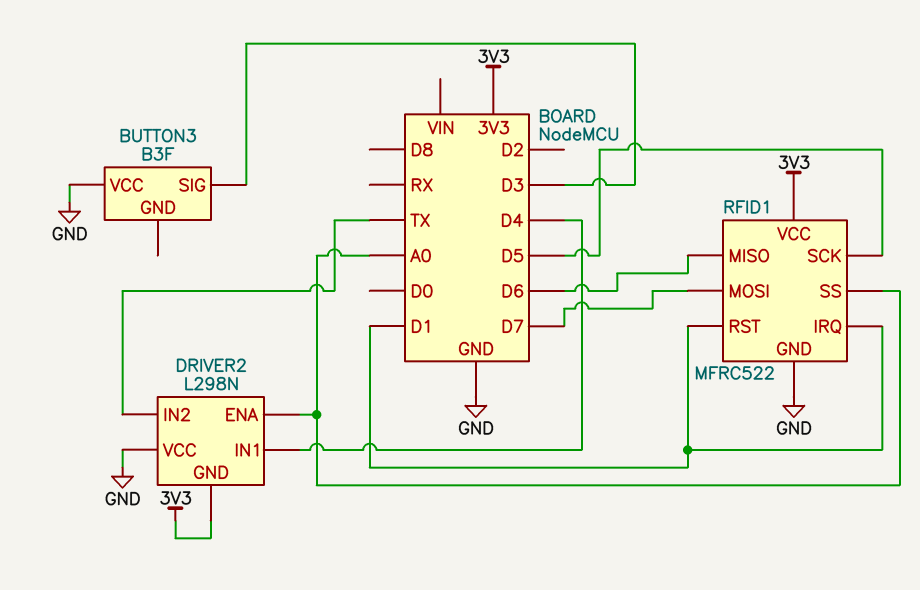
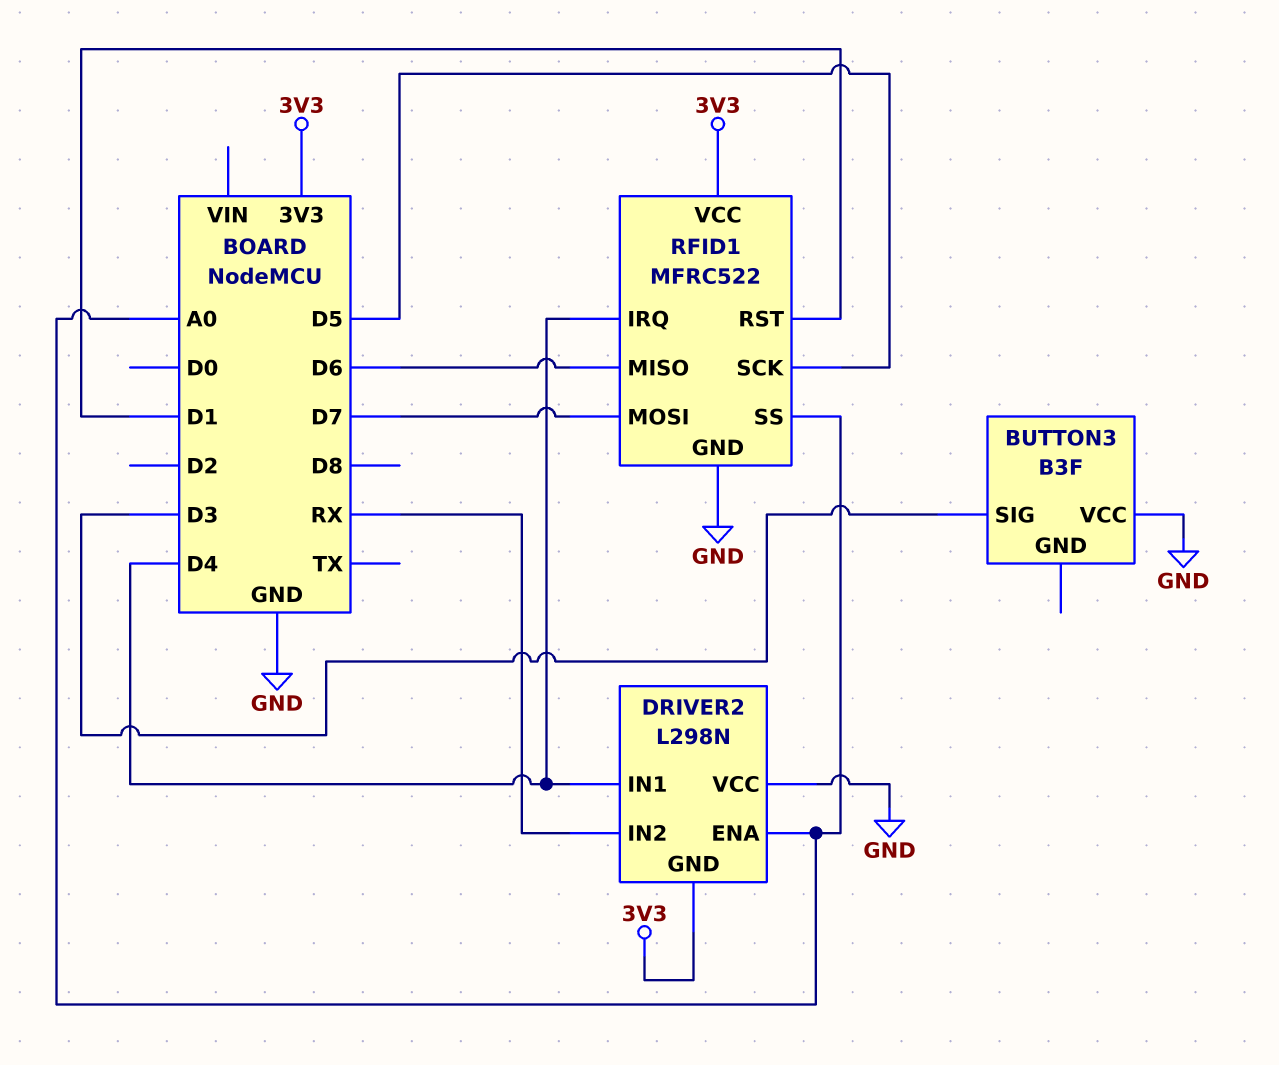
DRIVER2 pin IN2: TX -> RX
RFID1 pin IRQ: D1 -> D4

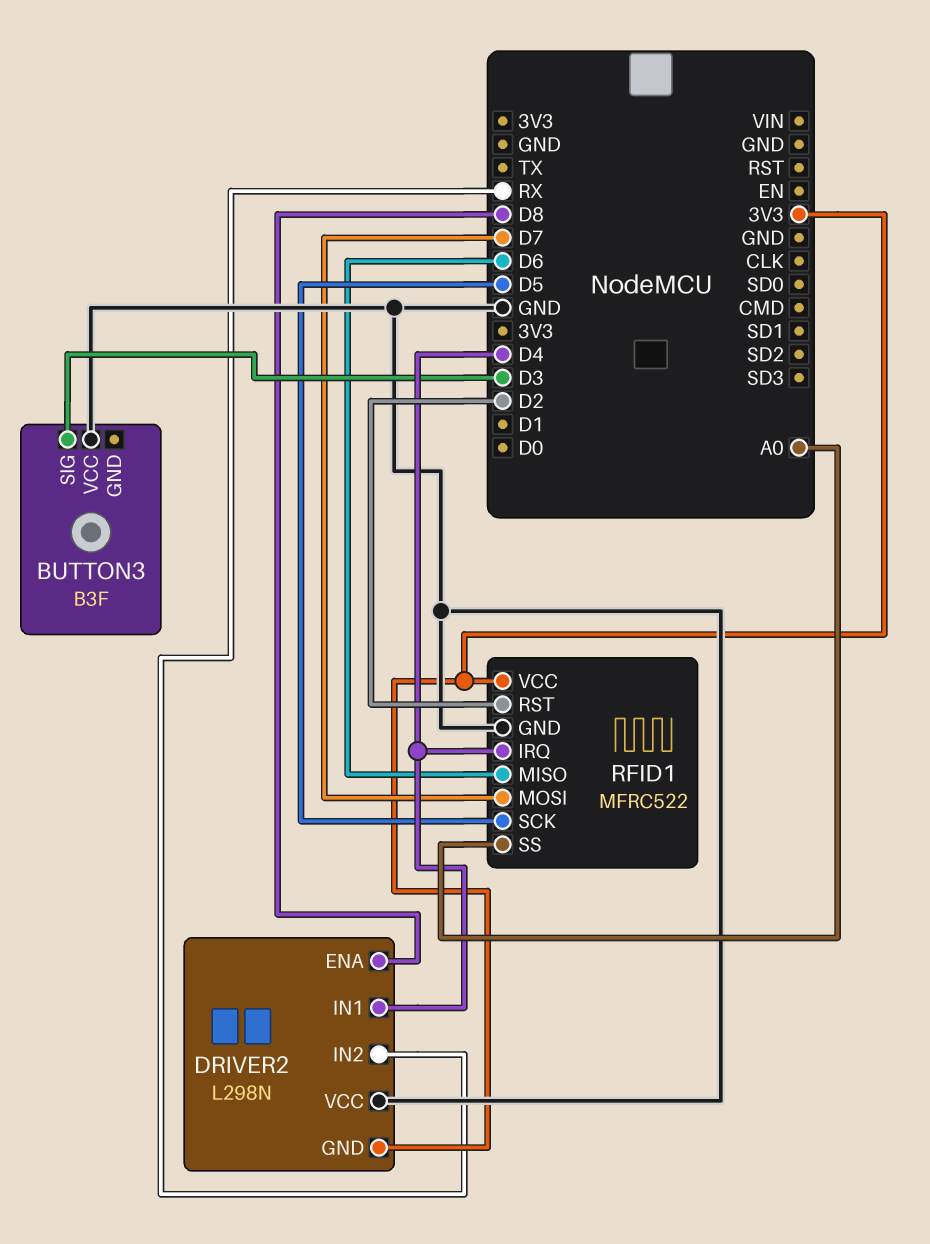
DRIVER2 pin ENA: A0 -> D8
RFID1 pin RST: D1 -> D2

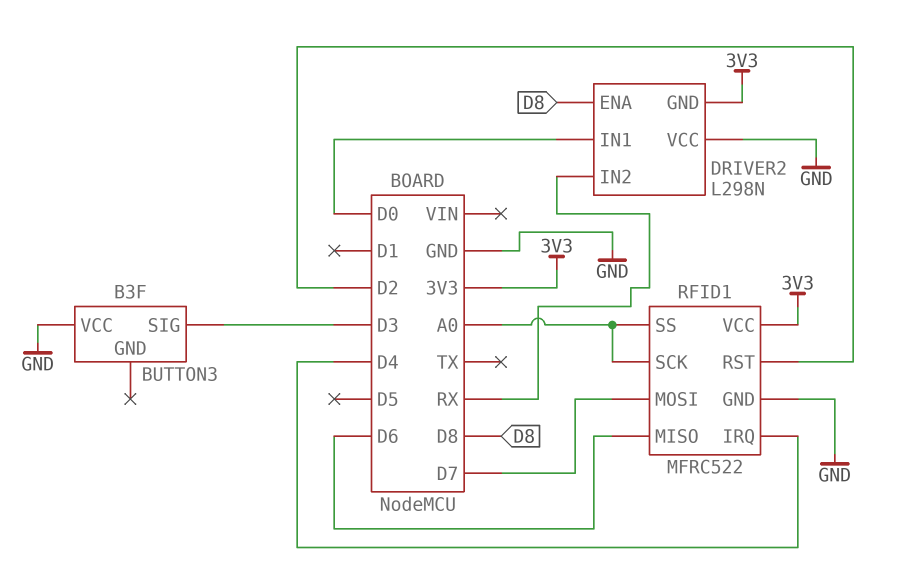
DRIVER2 pin IN1: D4 -> D0
RFID1 pin SCK: D5 -> A0

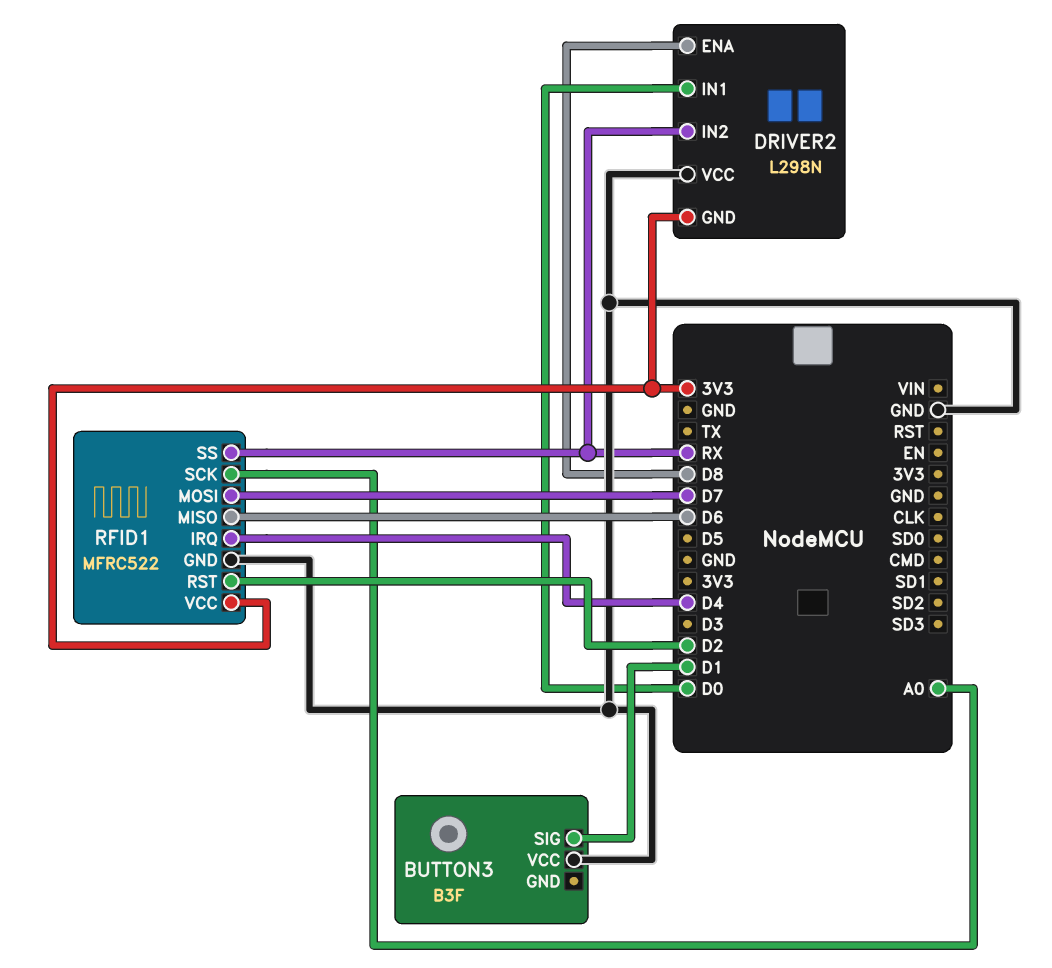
BUTTON3 pin SIG: D3 -> D1
RFID1 pin SS: A0 -> RX

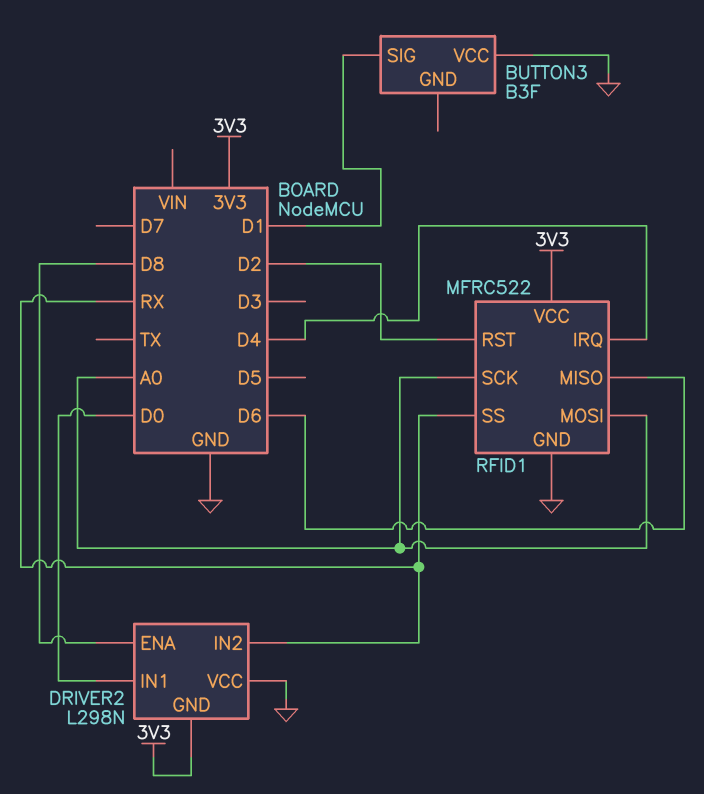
RFID1 pin MOSI: D7 -> A0

